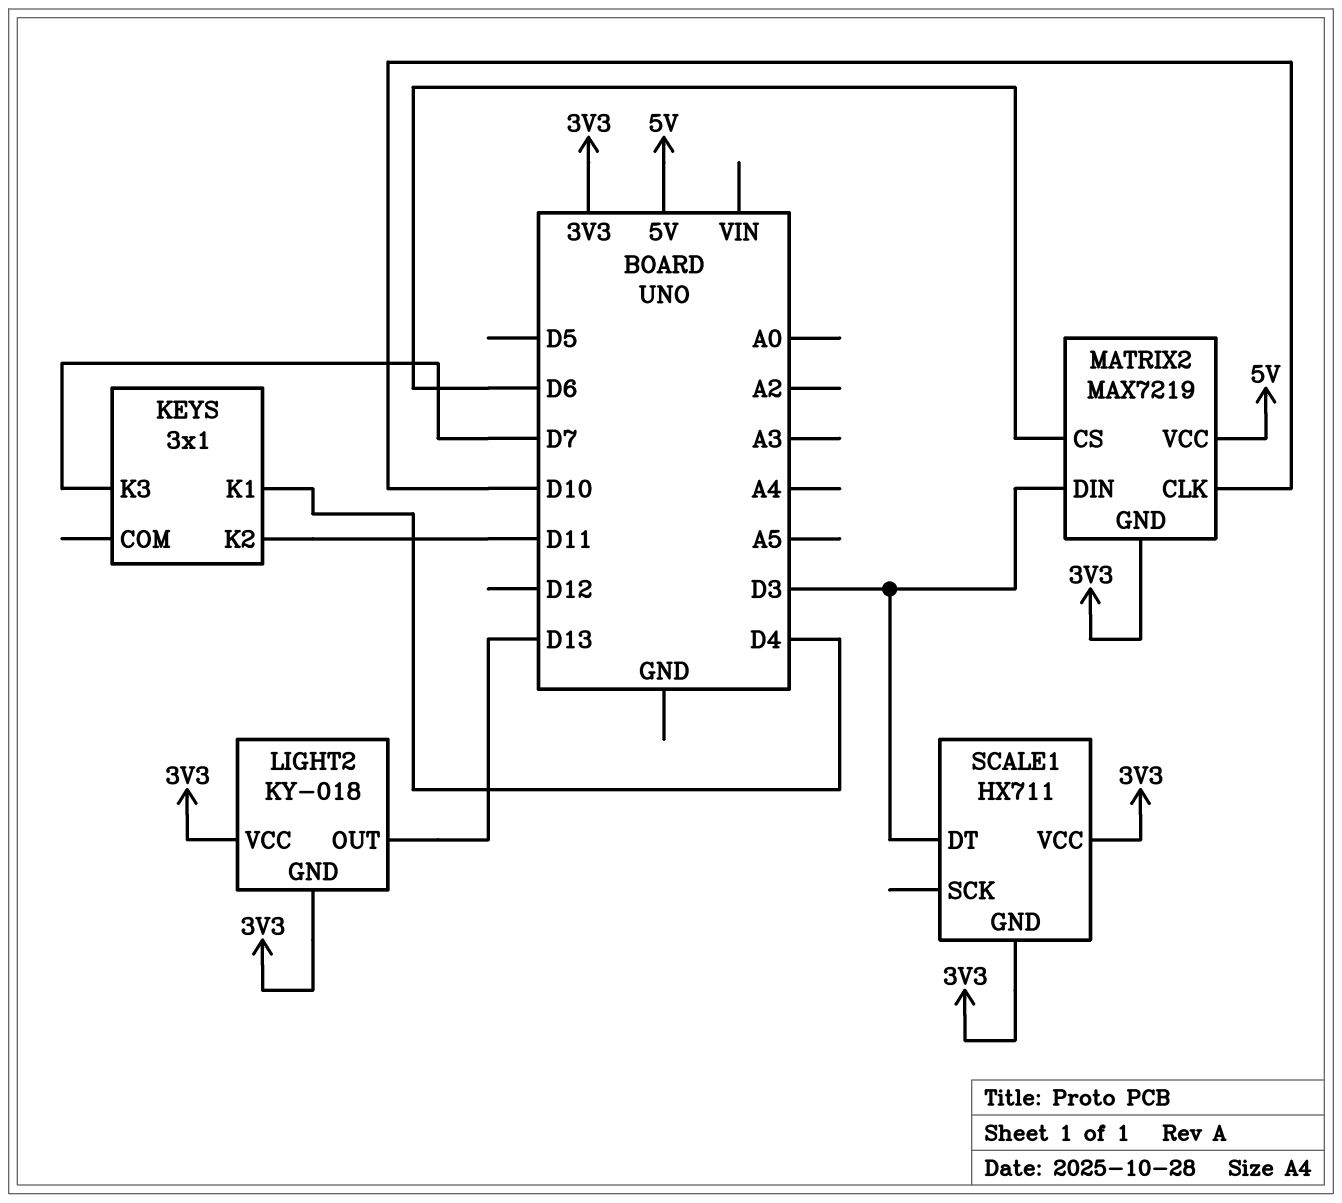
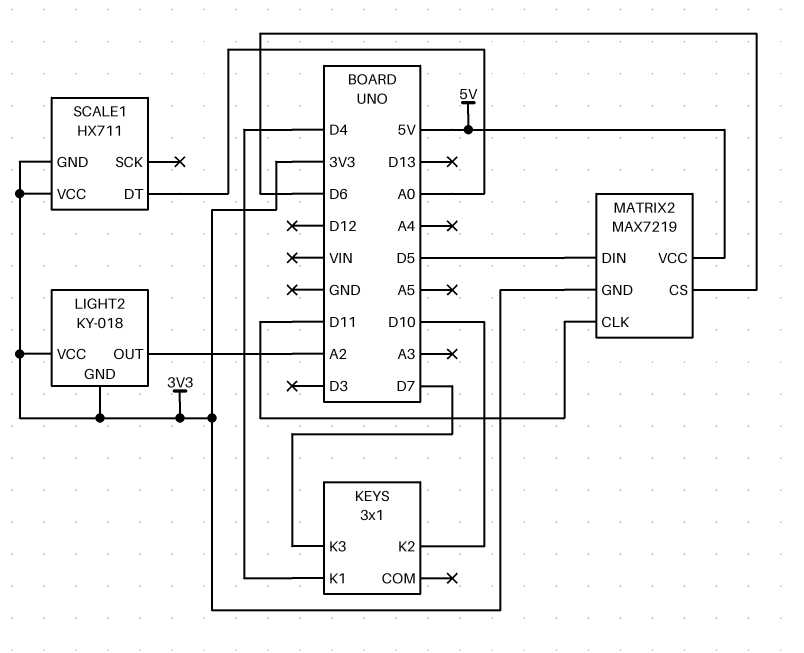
KEYS pin K2: D11 -> D10
LIGHT2 pin OUT: D13 -> A2
MATRIX2 pin CLK: D10 -> D11
MATRIX2 pin DIN: D3 -> D5
SCALE1 pin DT: D3 -> A0

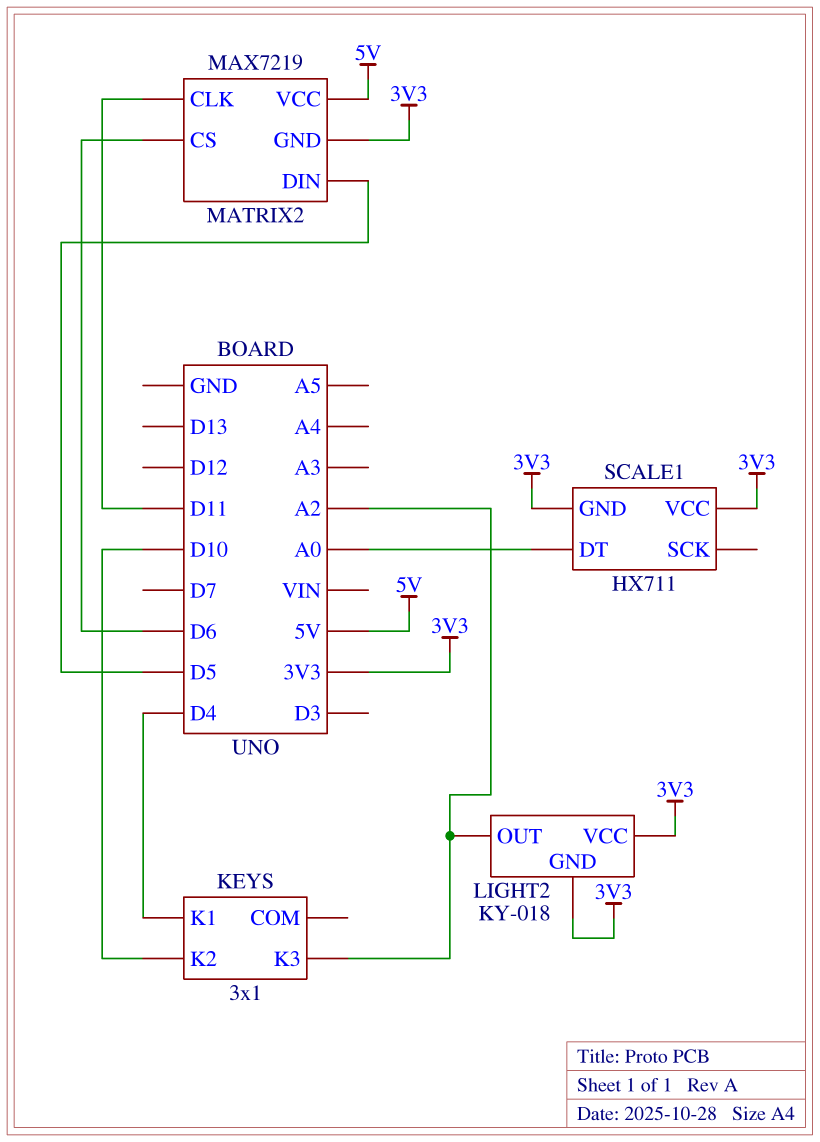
KEYS pin K3: D7 -> A2

